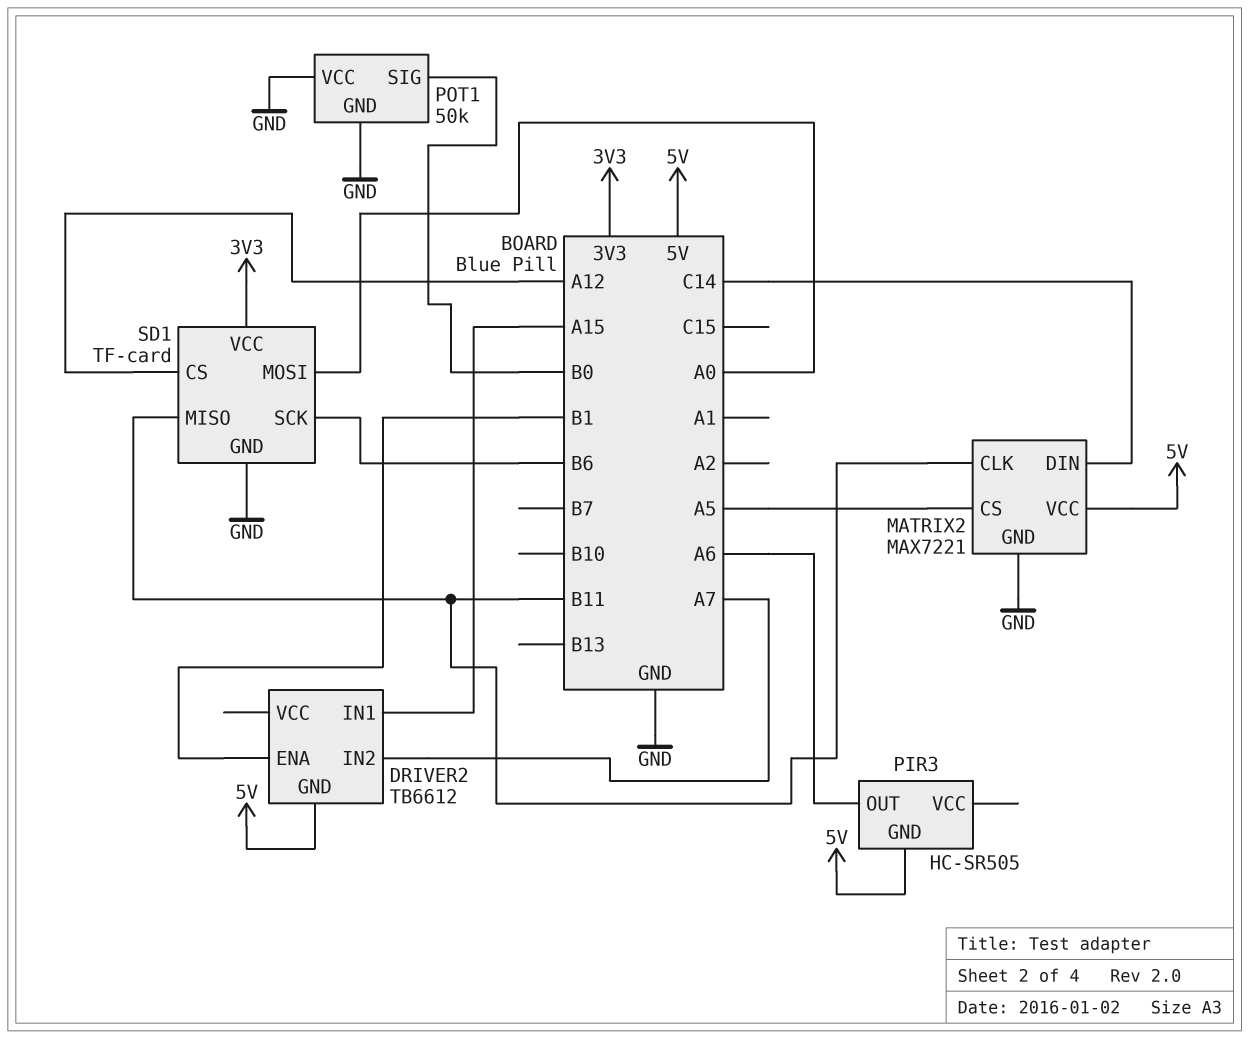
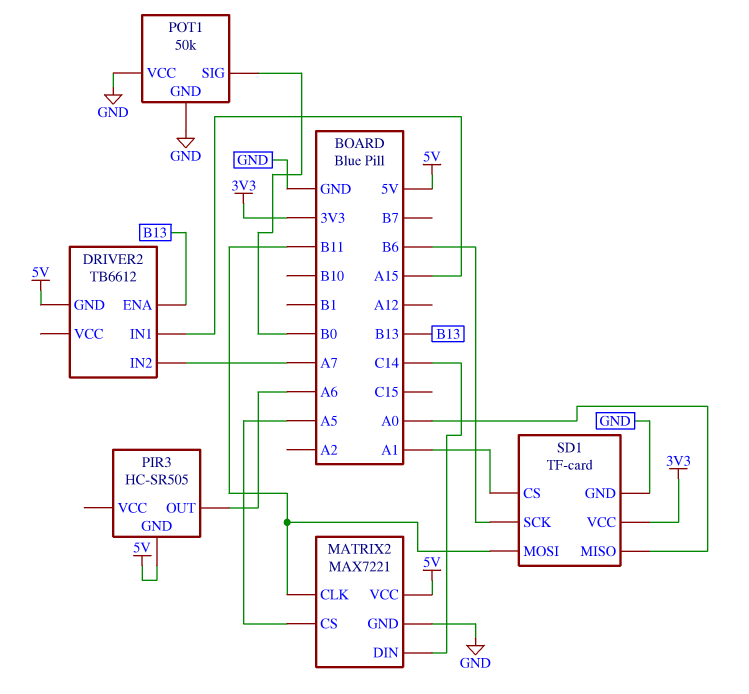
DRIVER2 pin ENA: B1 -> B13
SD1 pin CS: A12 -> A1
SD1 pin MISO: B11 -> A0
SD1 pin MOSI: A0 -> B11

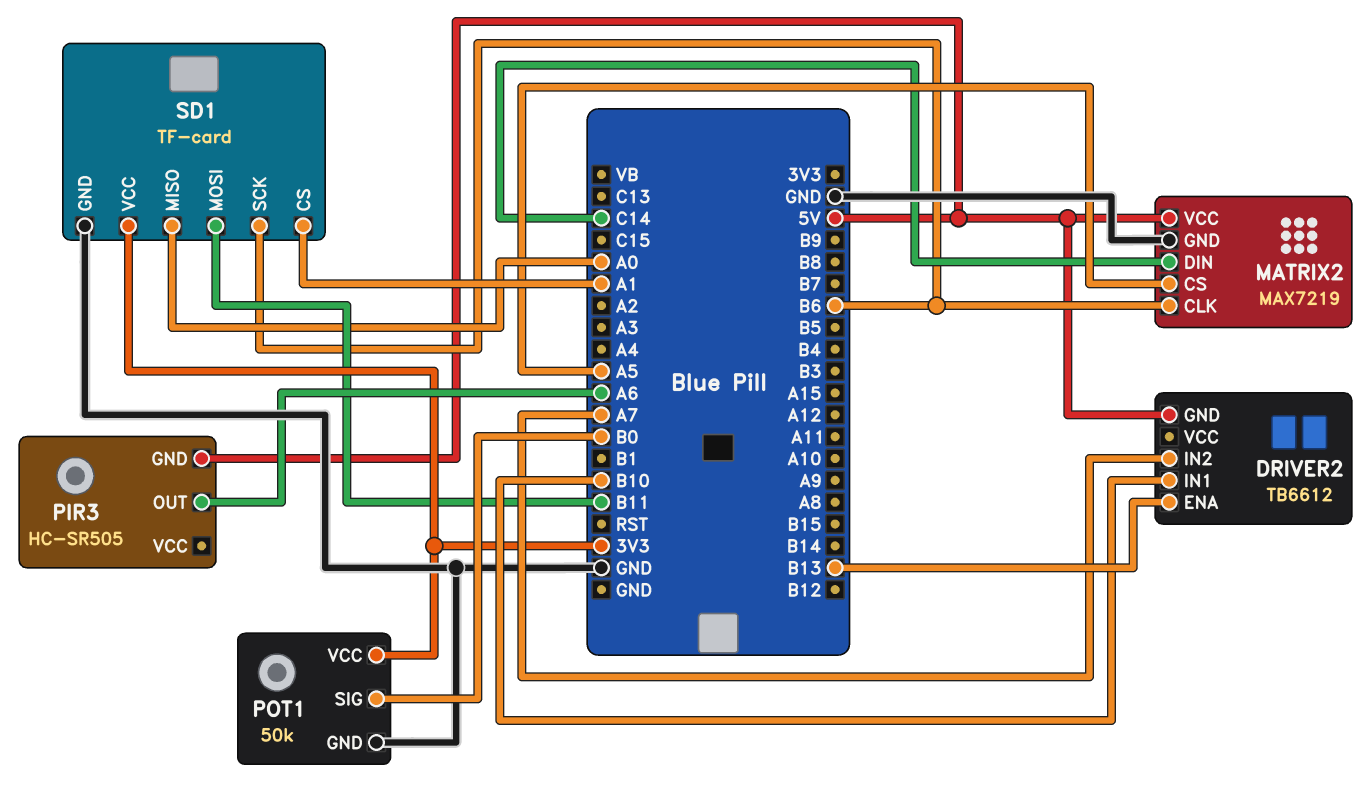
DRIVER2 pin IN1: A15 -> B10
MATRIX2: MAX7221 -> MAX7219
MATRIX2 pin CLK: B11 -> B6
POT1 pin VCC: GND -> 3V3

